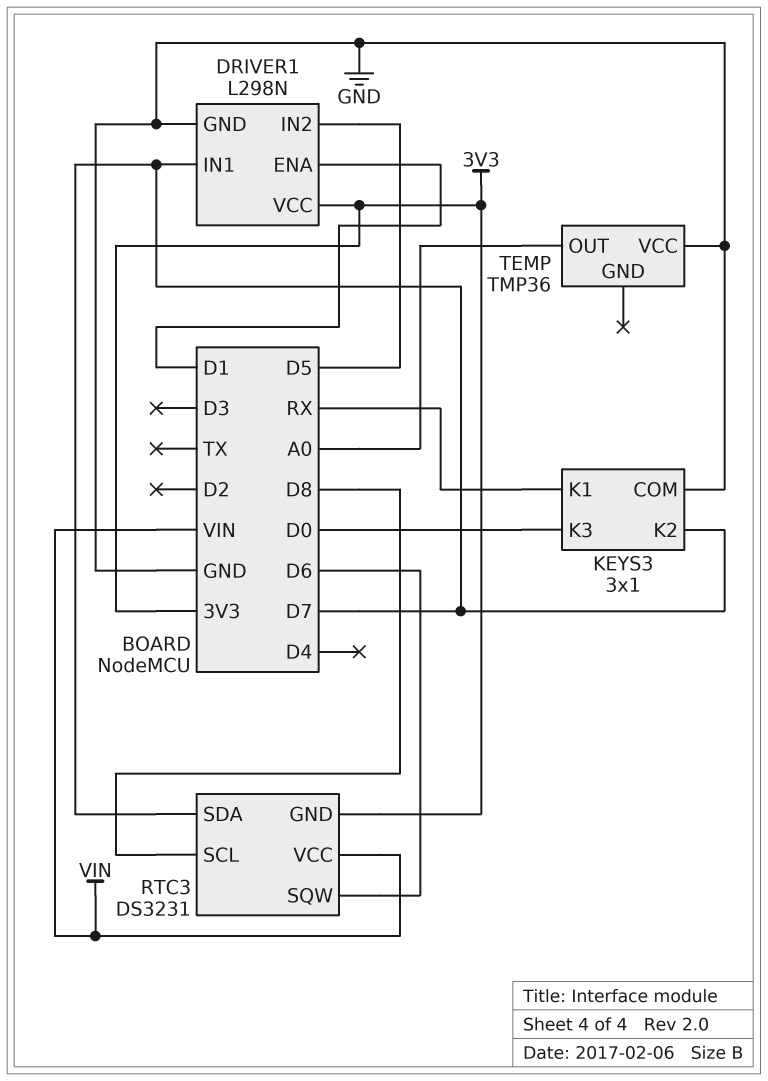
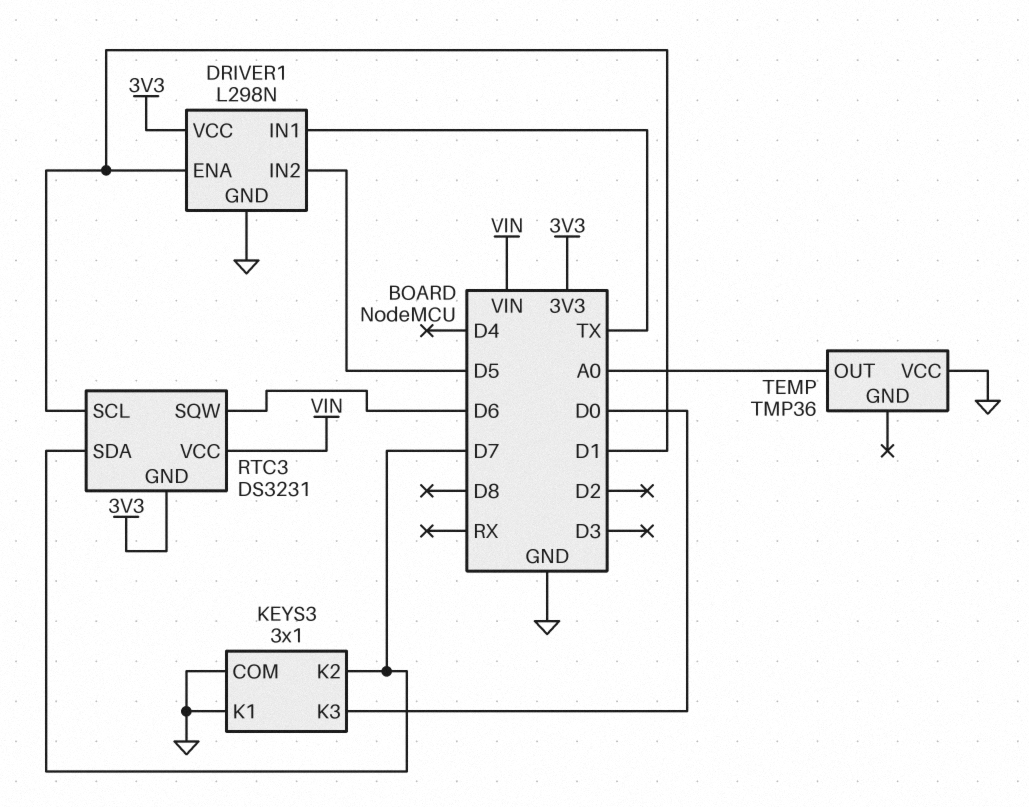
DRIVER1 pin IN1: D7 -> TX
KEYS3 pin K1: RX -> GND
RTC3 pin SCL: D8 -> D1

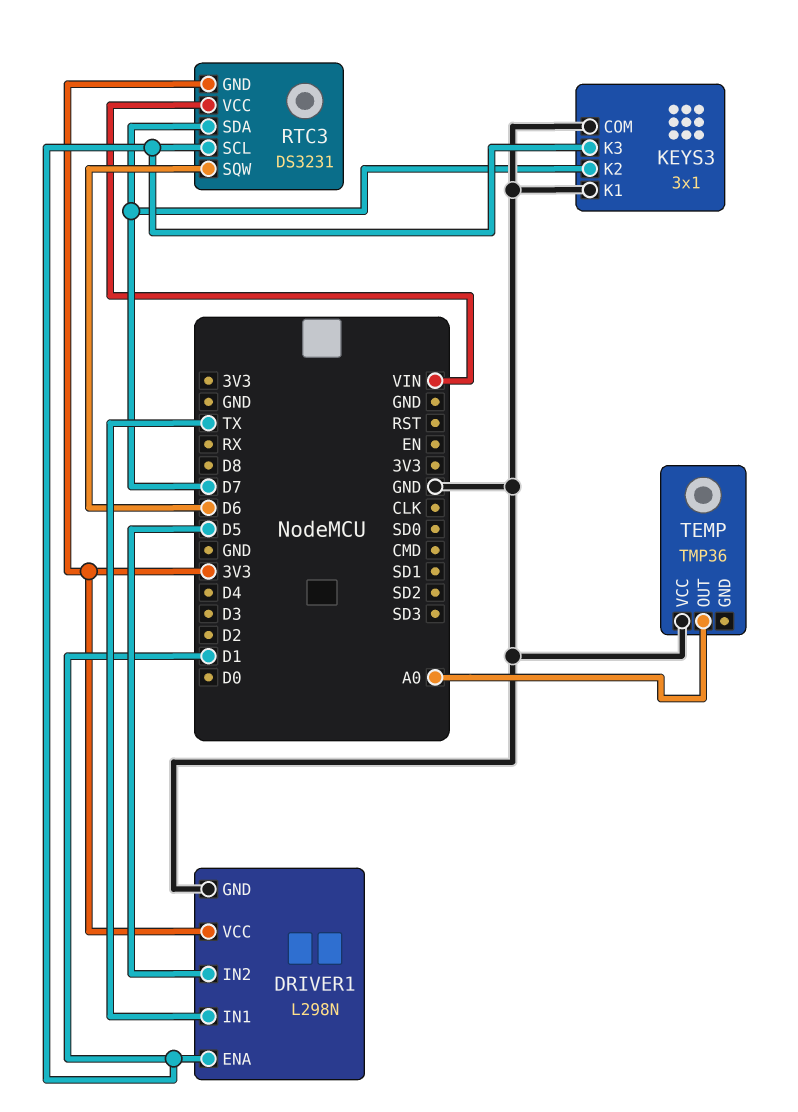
KEYS3 pin K3: D0 -> D1

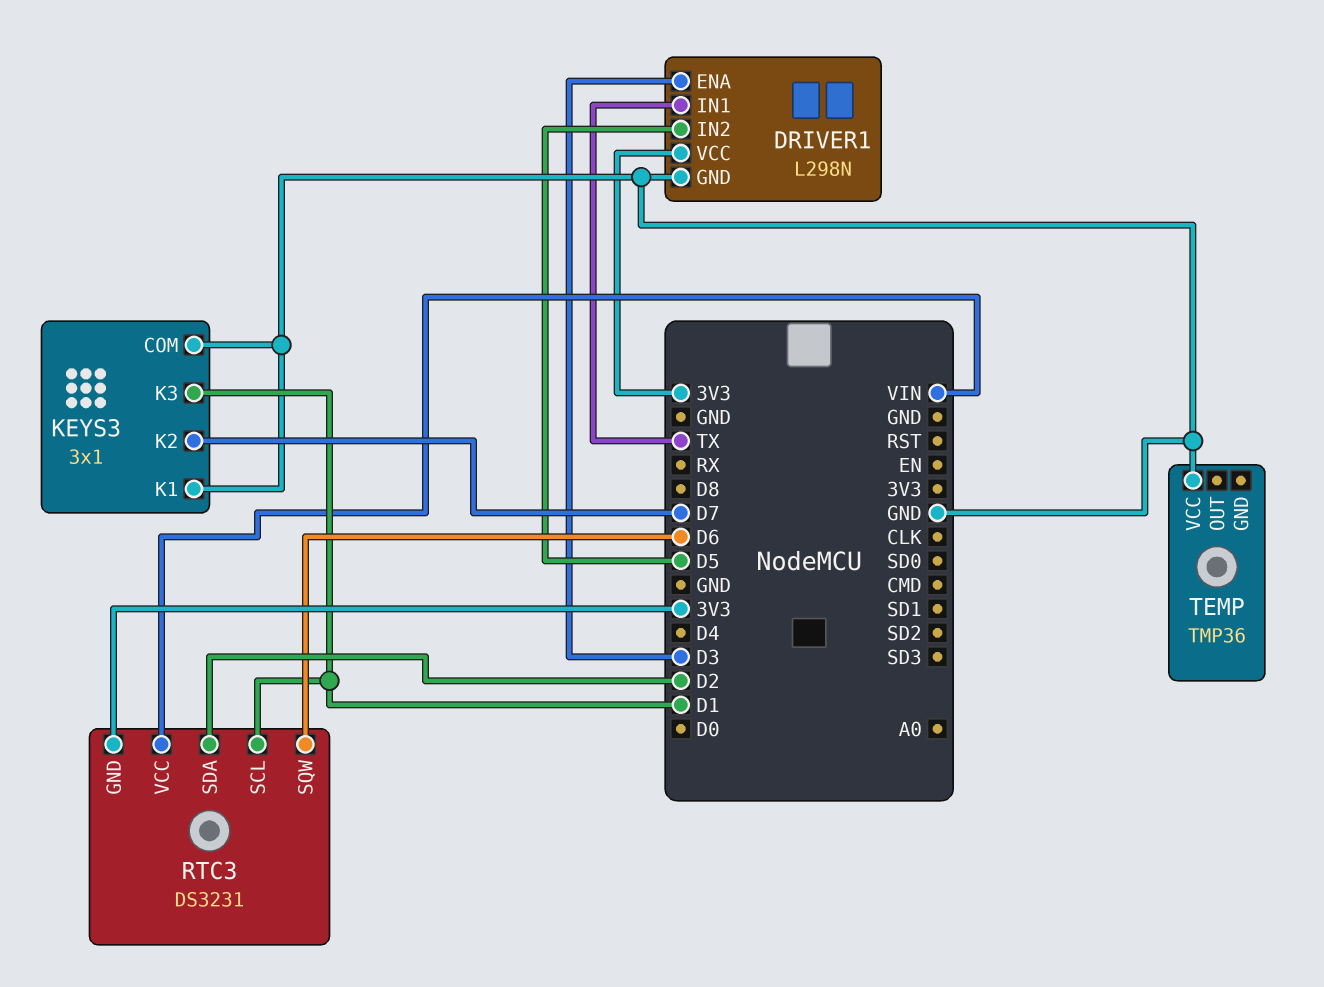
DRIVER1 pin ENA: D1 -> D3
RTC3 pin SDA: D7 -> D2
TEMP pin OUT: A0 -> none

